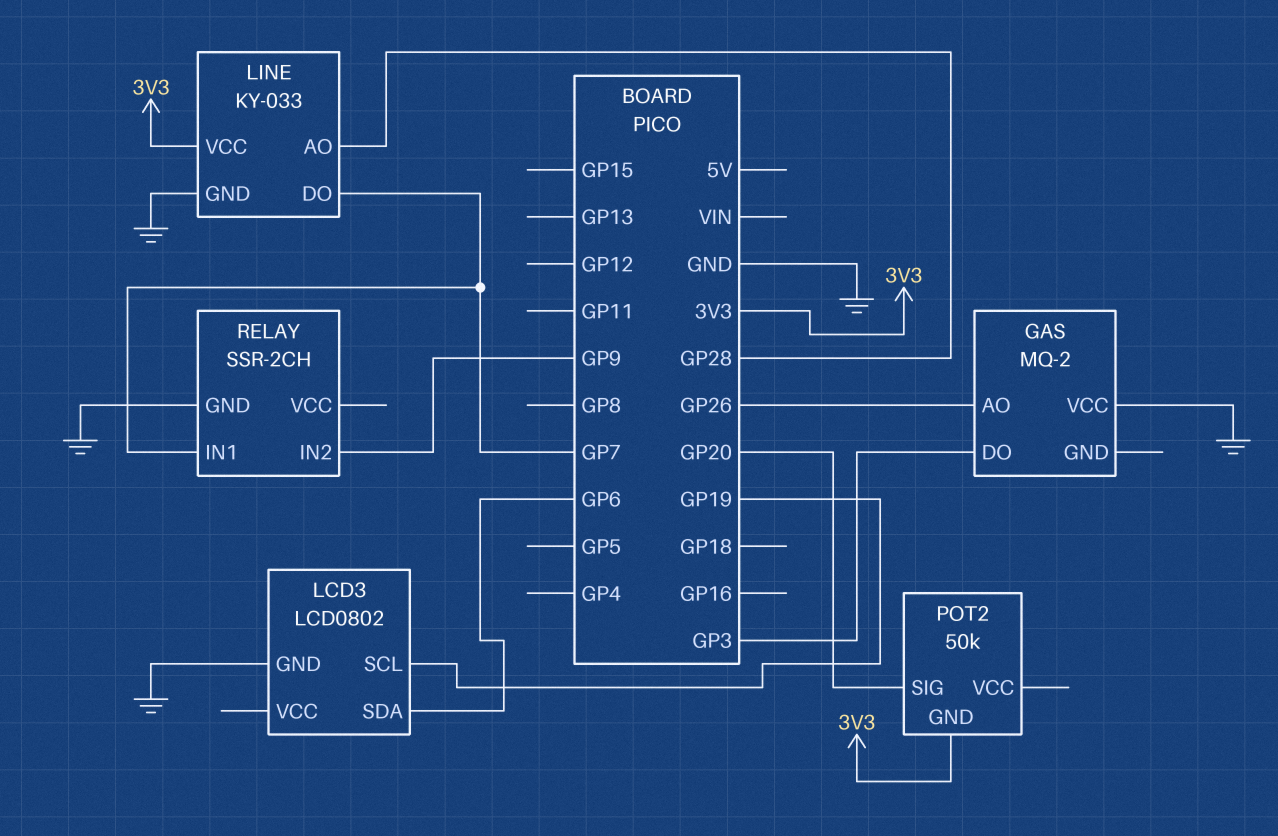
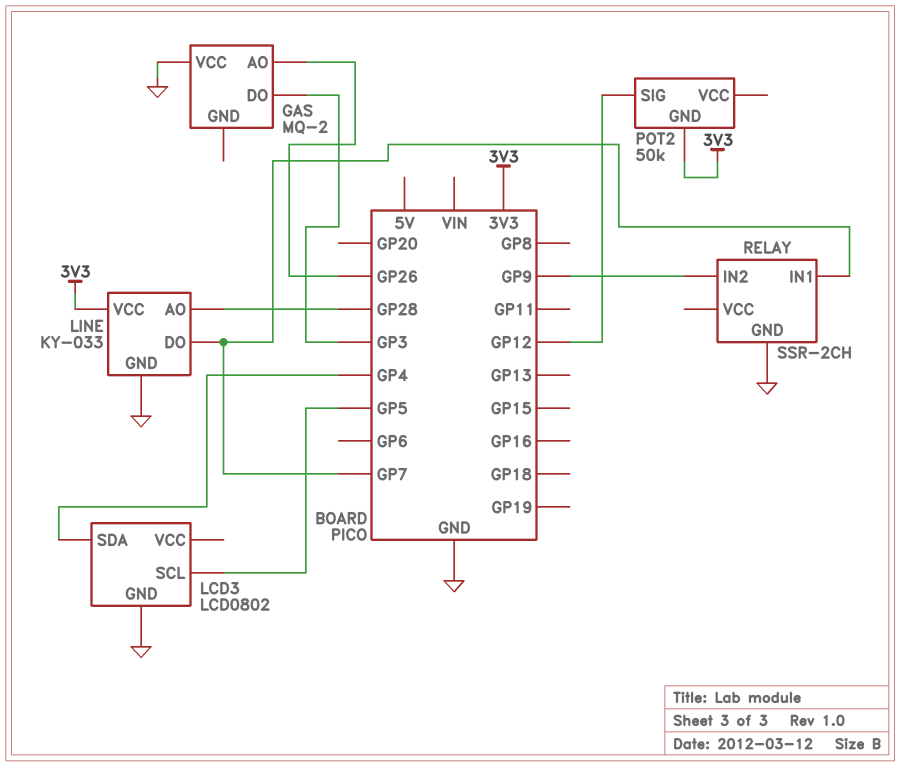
LCD3 pin SCL: GP19 -> GP5
LCD3 pin SDA: GP6 -> GP4
POT2 pin SIG: GP20 -> GP12

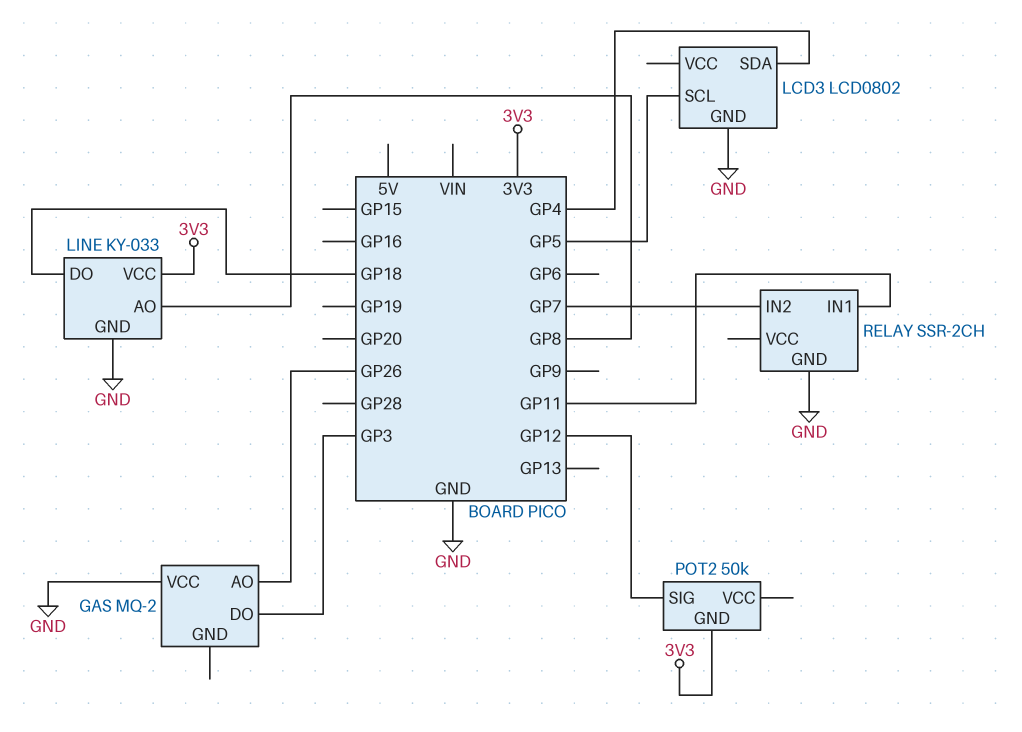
LINE pin AO: GP28 -> GP8
LINE pin DO: GP7 -> GP18
RELAY pin IN1: GP7 -> GP11
RELAY pin IN2: GP9 -> GP7

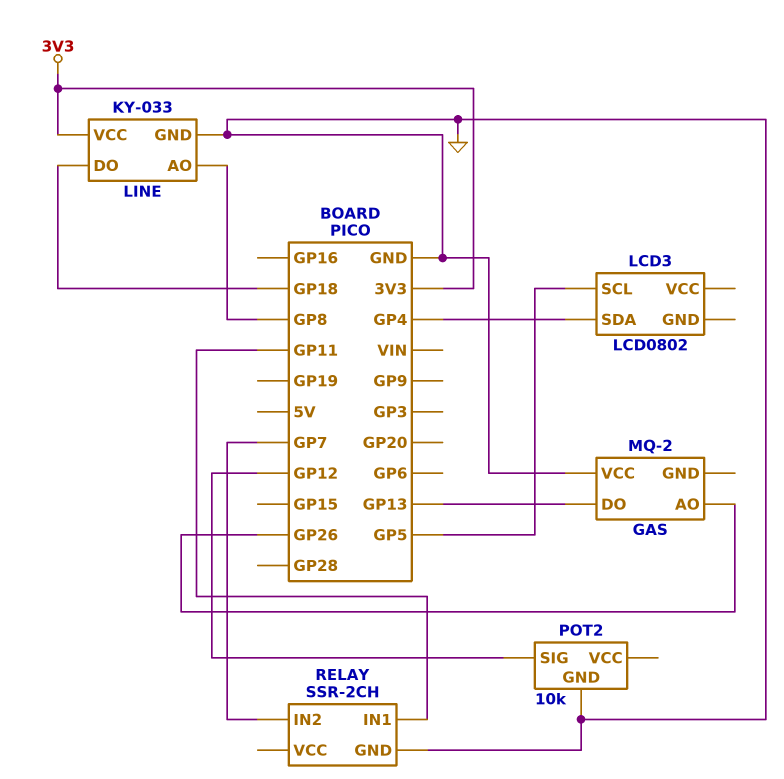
GAS pin DO: GP3 -> GP13
LCD3 pin GND: GND -> none
POT2: 50k -> 10k
POT2 pin GND: 3V3 -> GND

